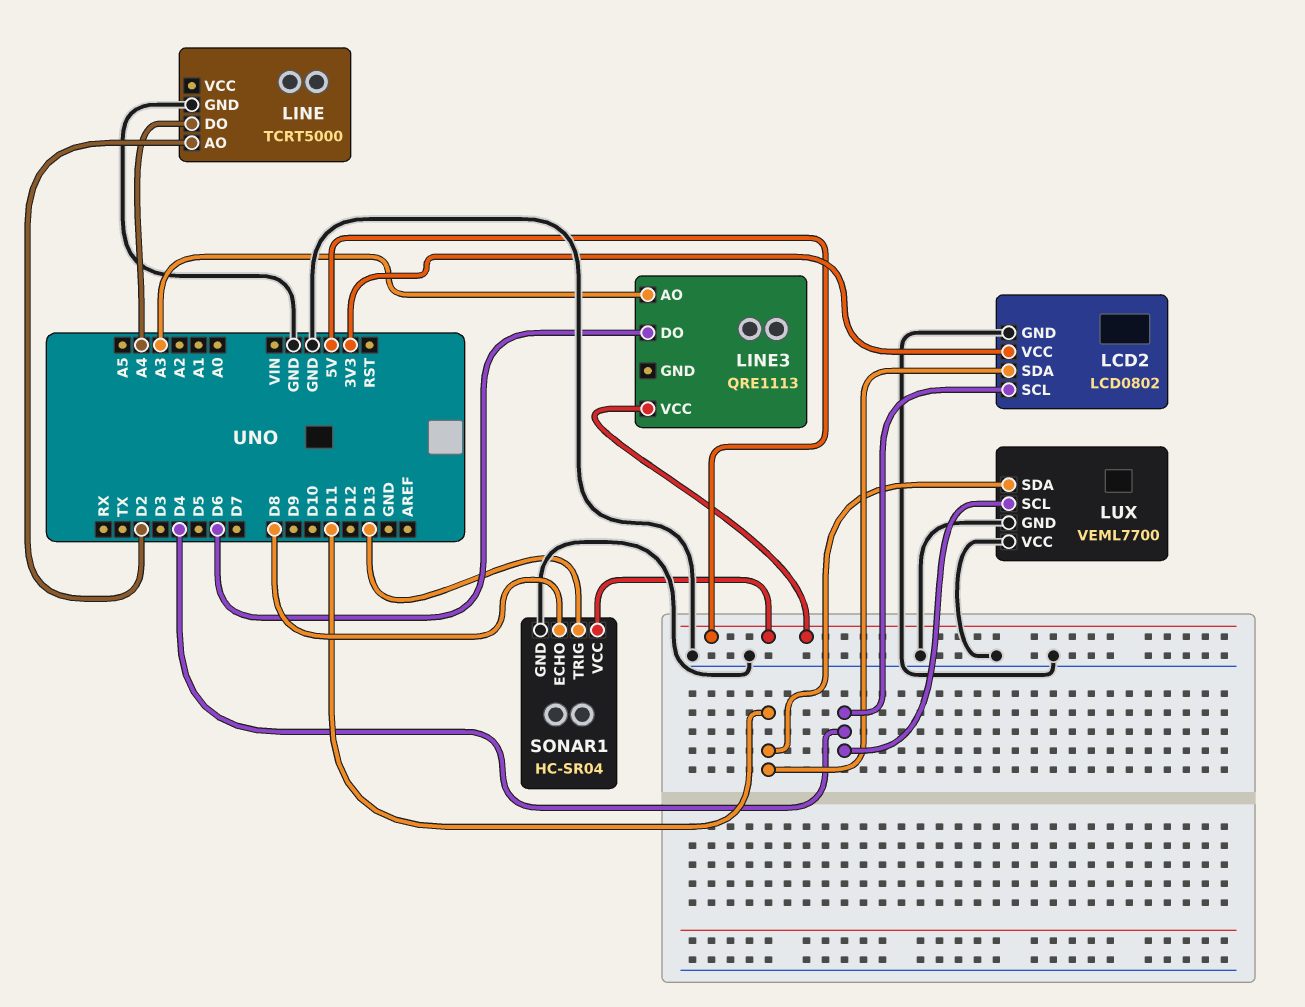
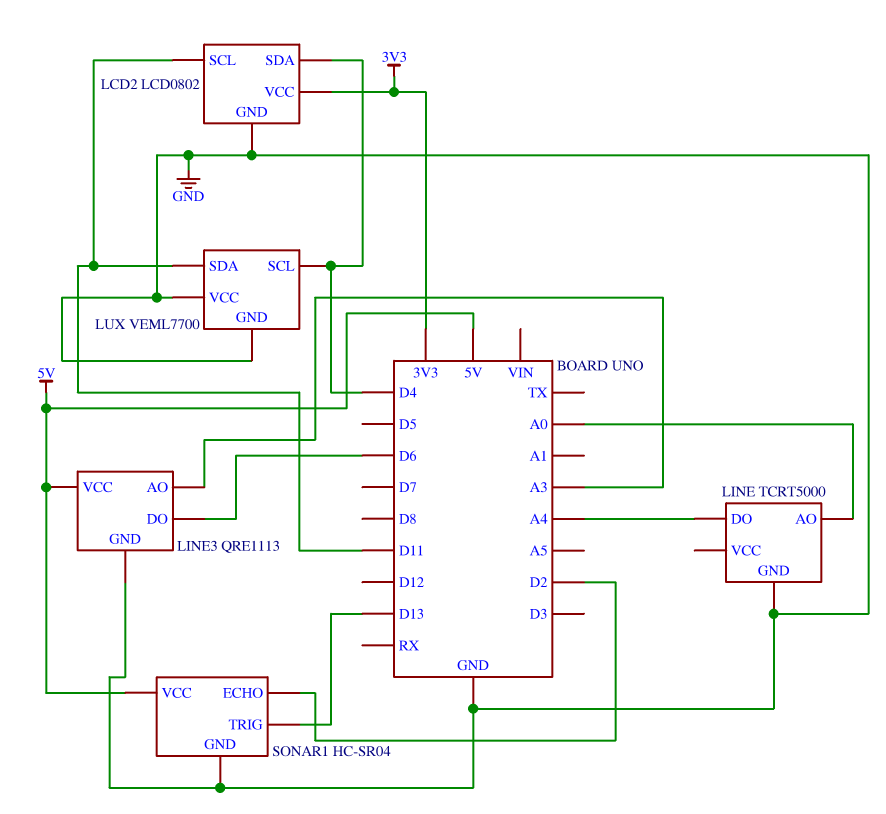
LCD2 pin SCL: D4 -> D11
LCD2 pin SDA: D11 -> D4
LINE pin AO: D2 -> A0
LINE3 pin GND: none -> GND
SONAR1 pin ECHO: D8 -> D2

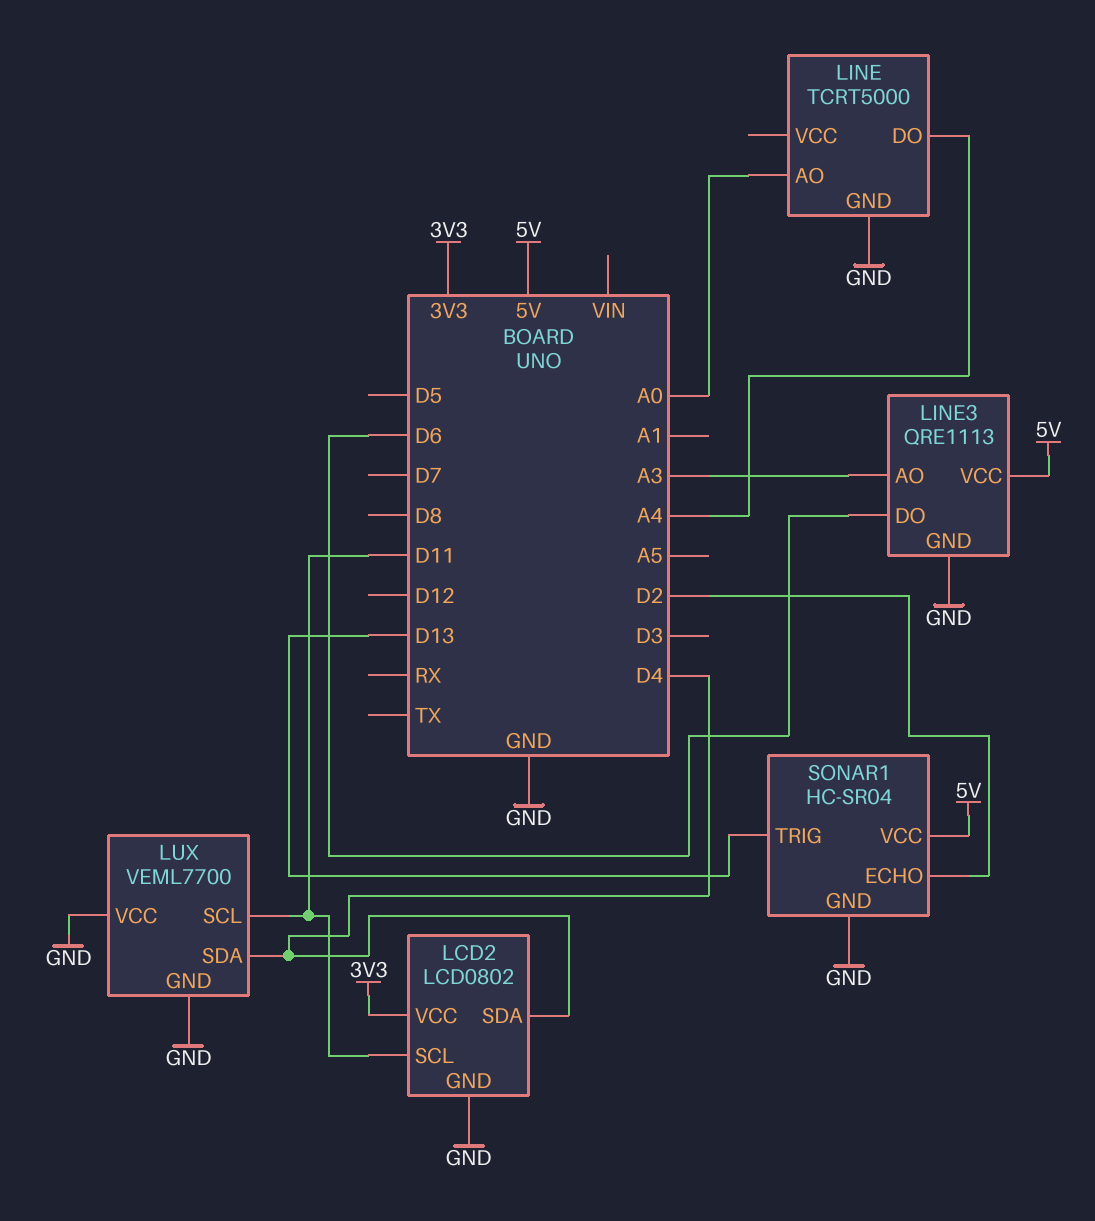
LUX pin SCL: D4 -> D11
LUX pin SDA: D11 -> D4

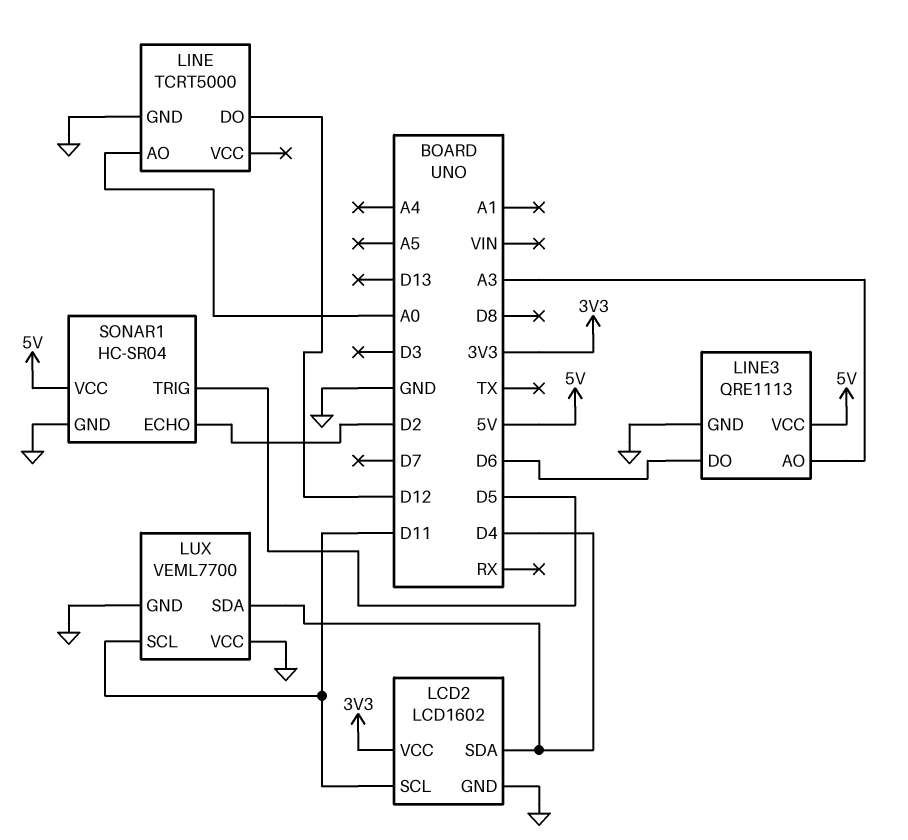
LCD2: LCD0802 -> LCD1602
LINE pin DO: A4 -> D12
SONAR1 pin TRIG: D13 -> D5

